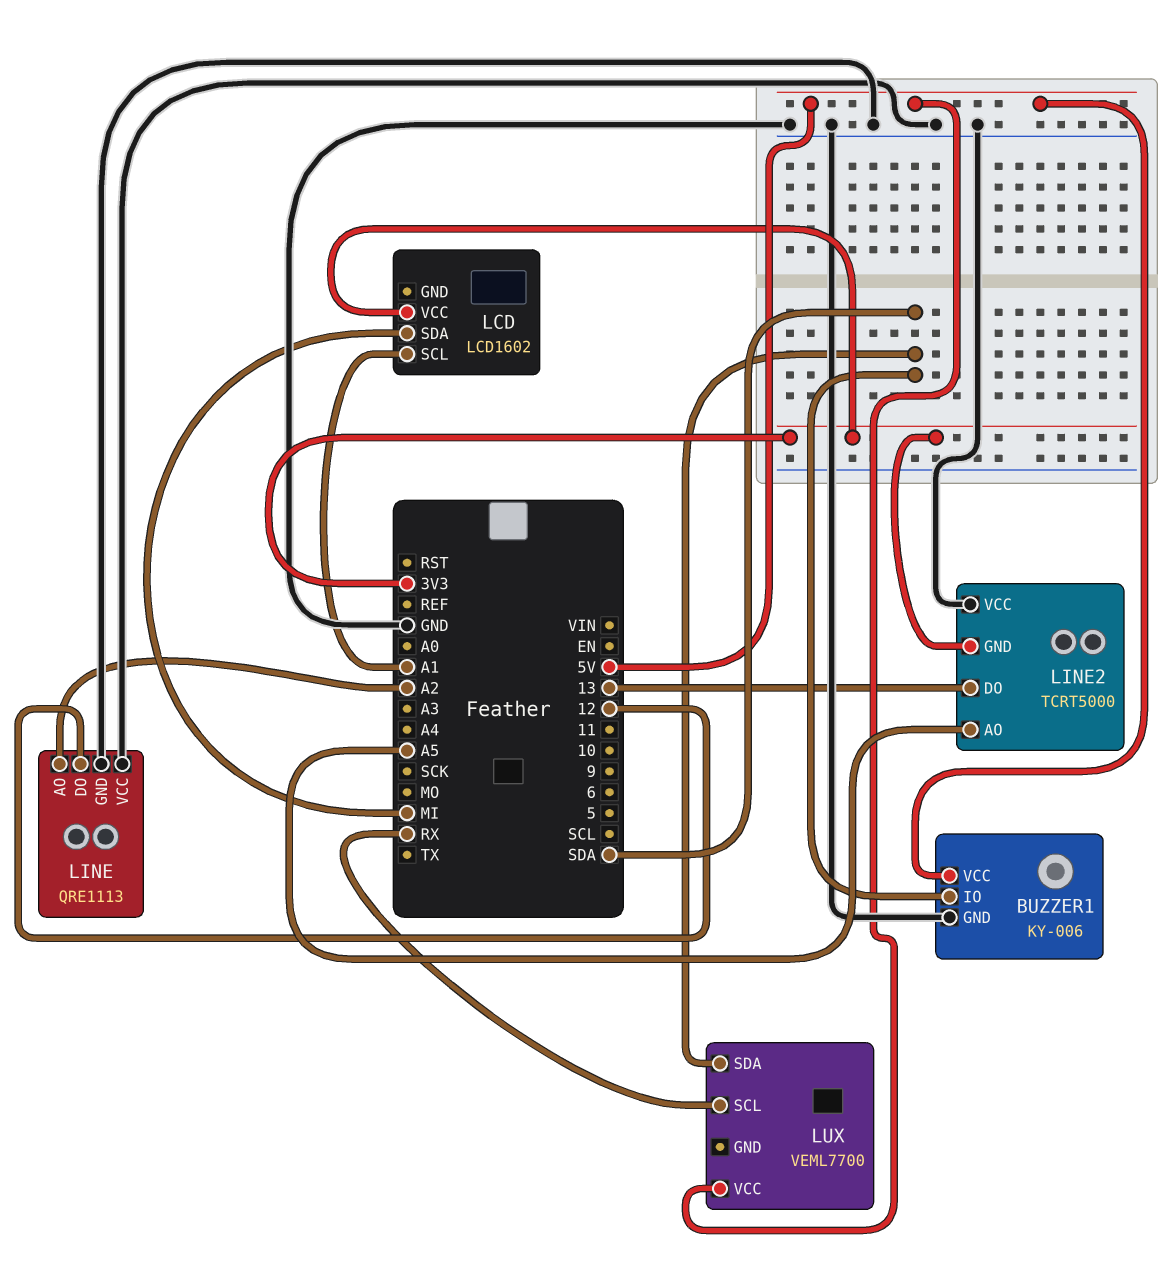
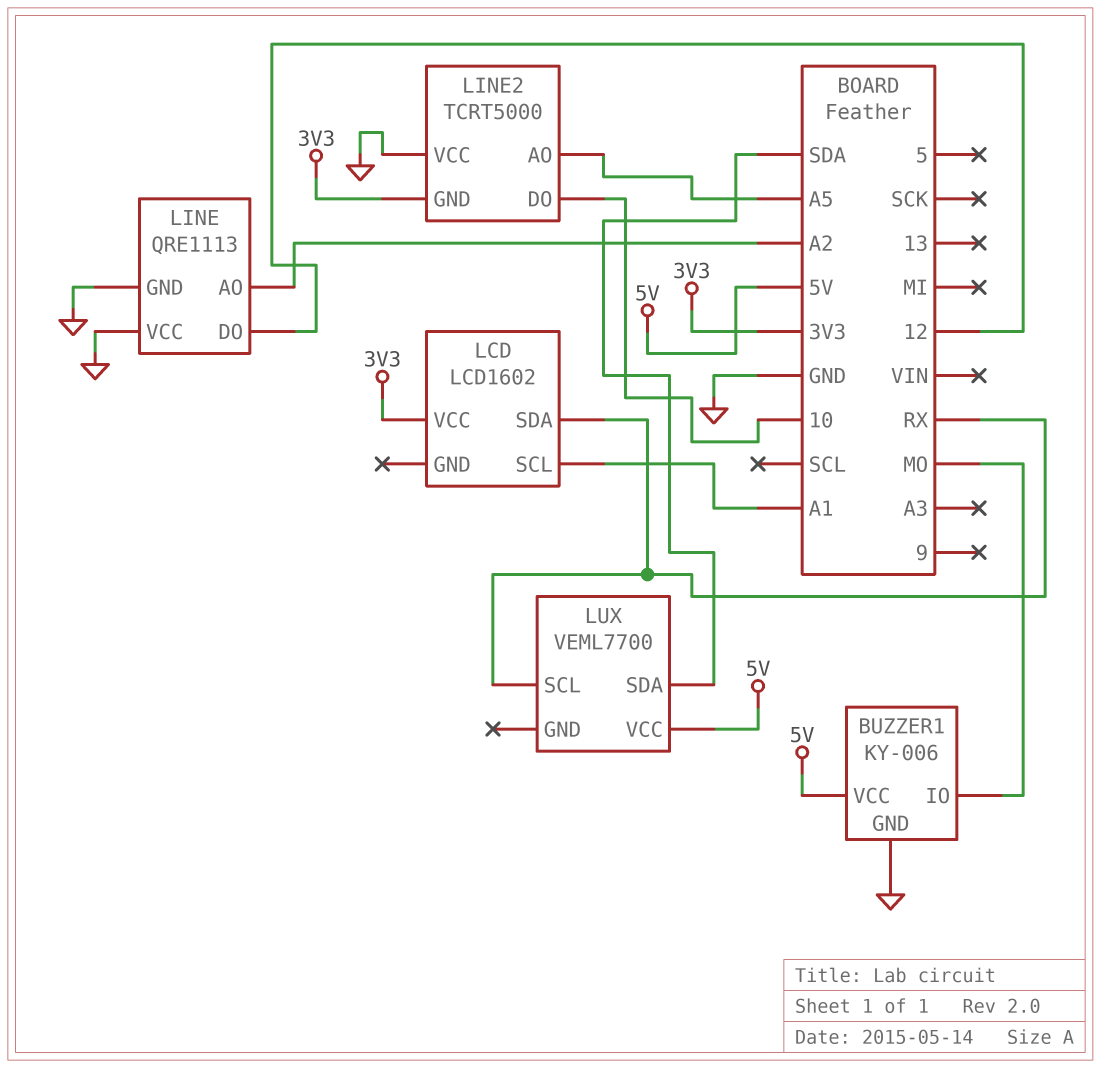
BUZZER1 pin IO: SDA -> MO
LCD pin SDA: MI -> RX
LINE2 pin DO: 13 -> 10

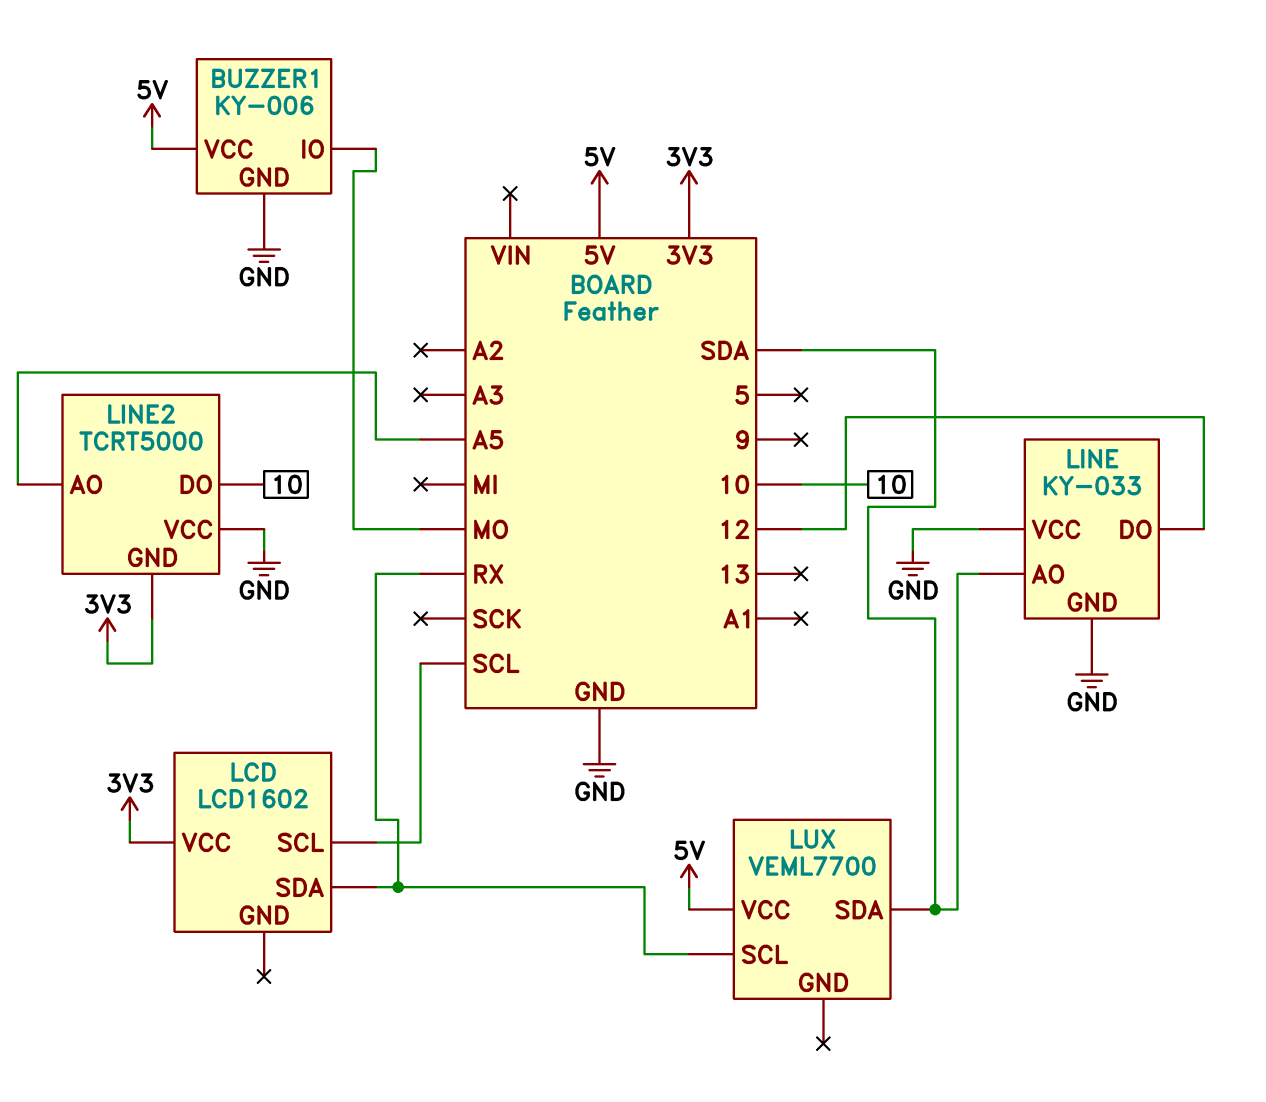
LCD pin SCL: A1 -> SCL
LINE: QRE1113 -> KY-033
LINE pin AO: A2 -> SDA

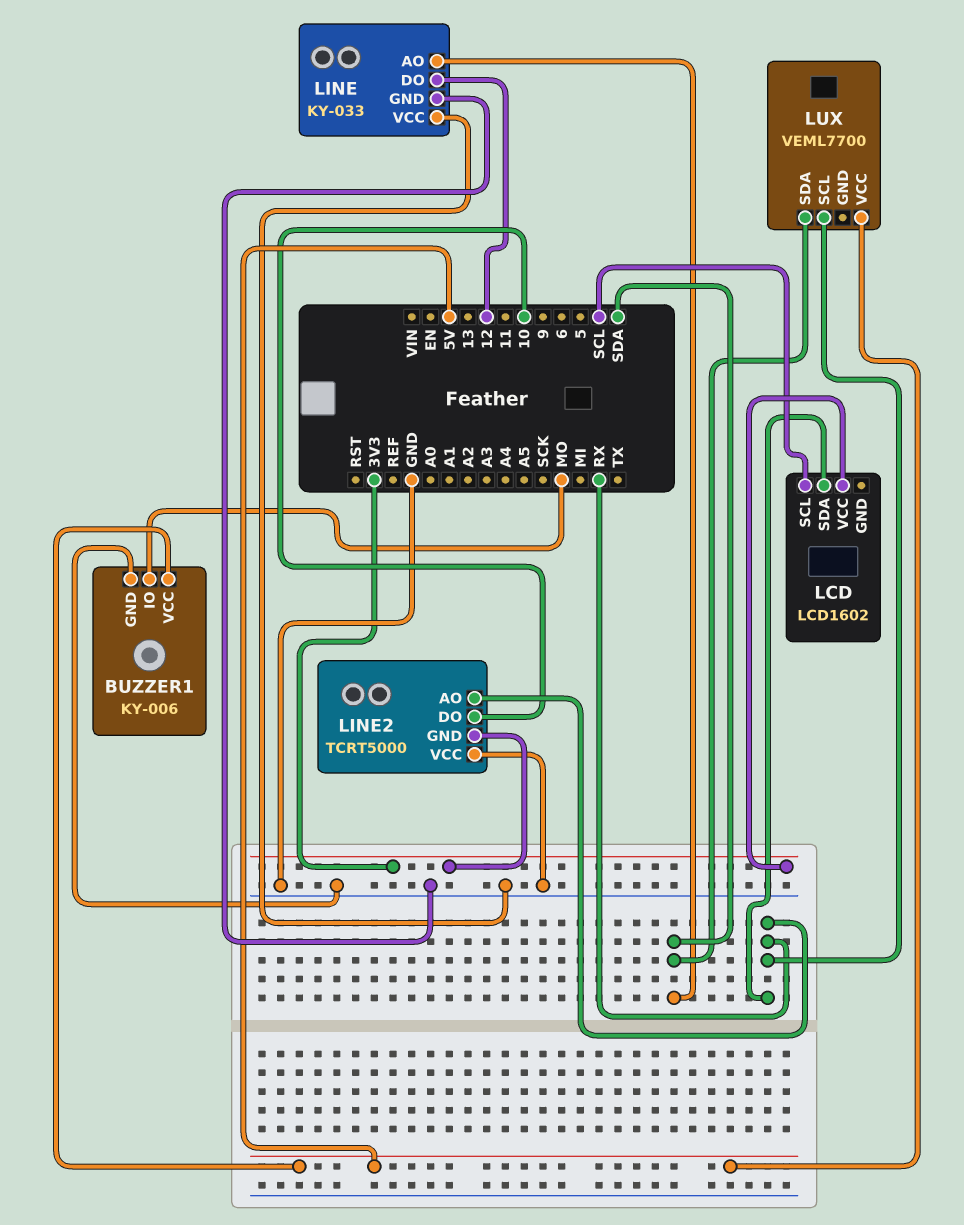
LINE2 pin AO: A5 -> RX

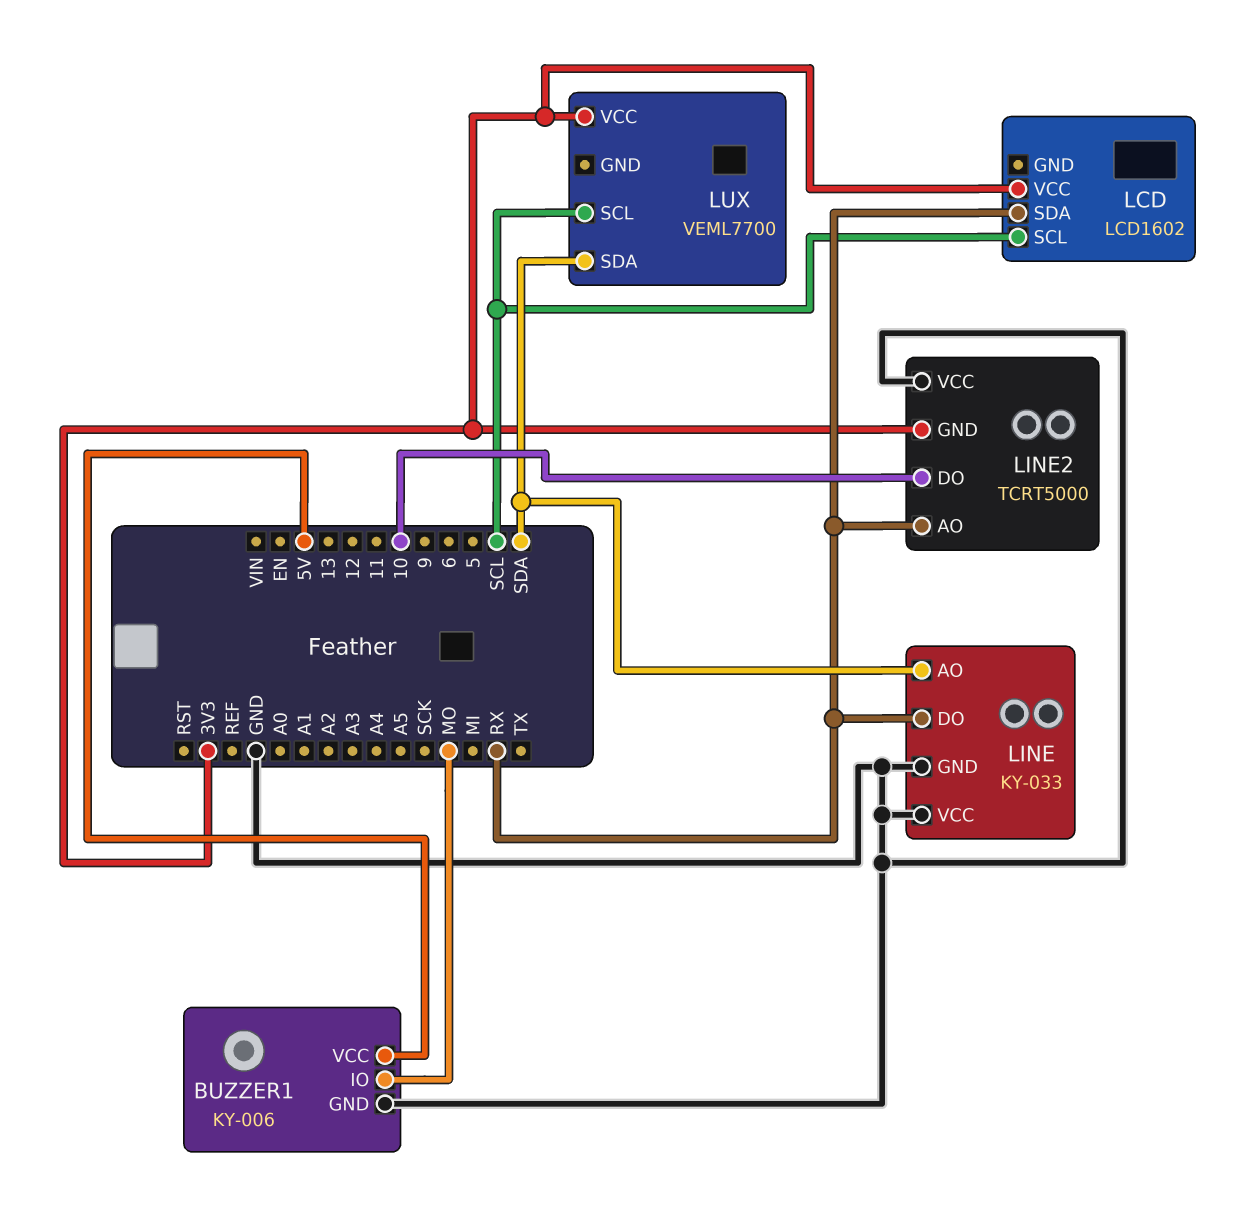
LINE pin DO: 12 -> RX
LUX pin SCL: RX -> SCL
LUX pin VCC: 5V -> 3V3

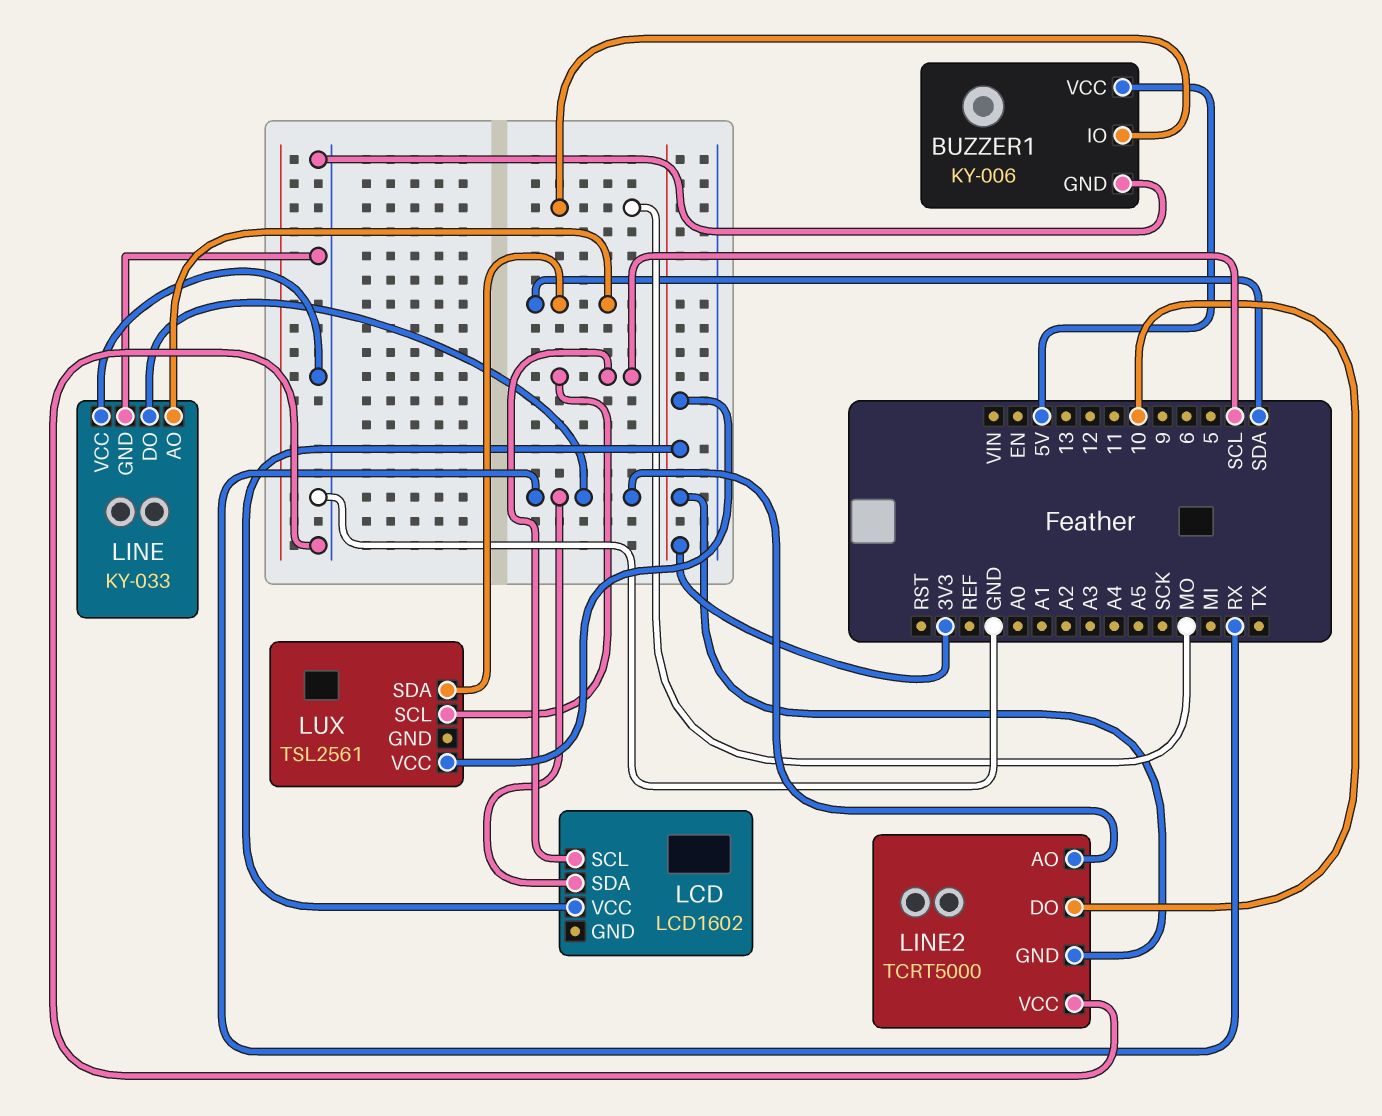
LUX: VEML7700 -> TSL2561

